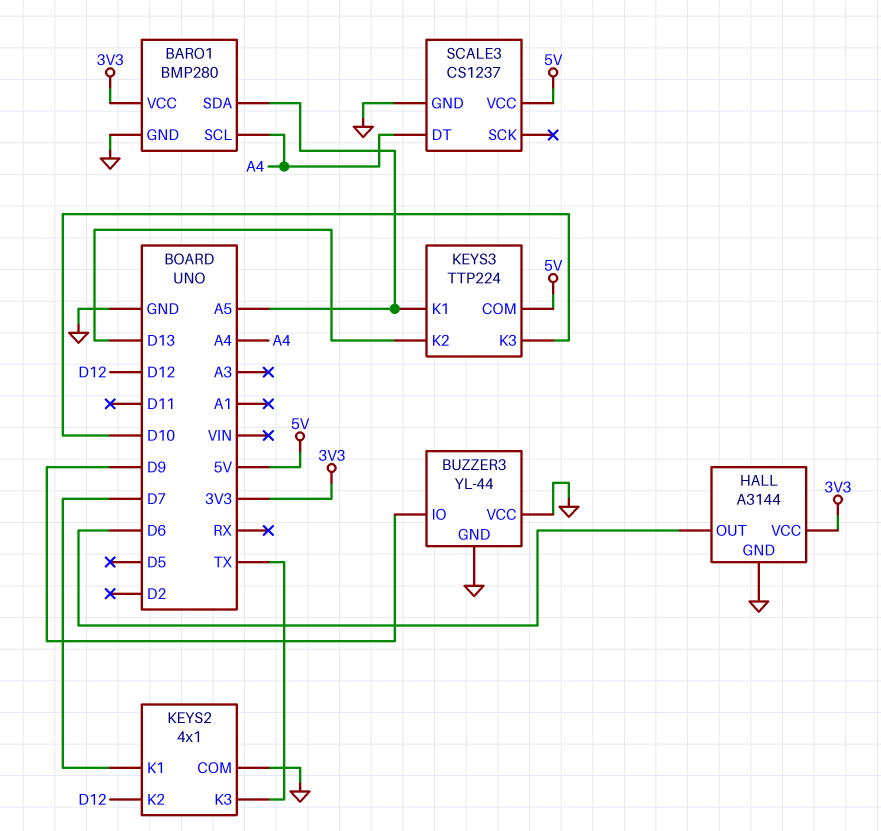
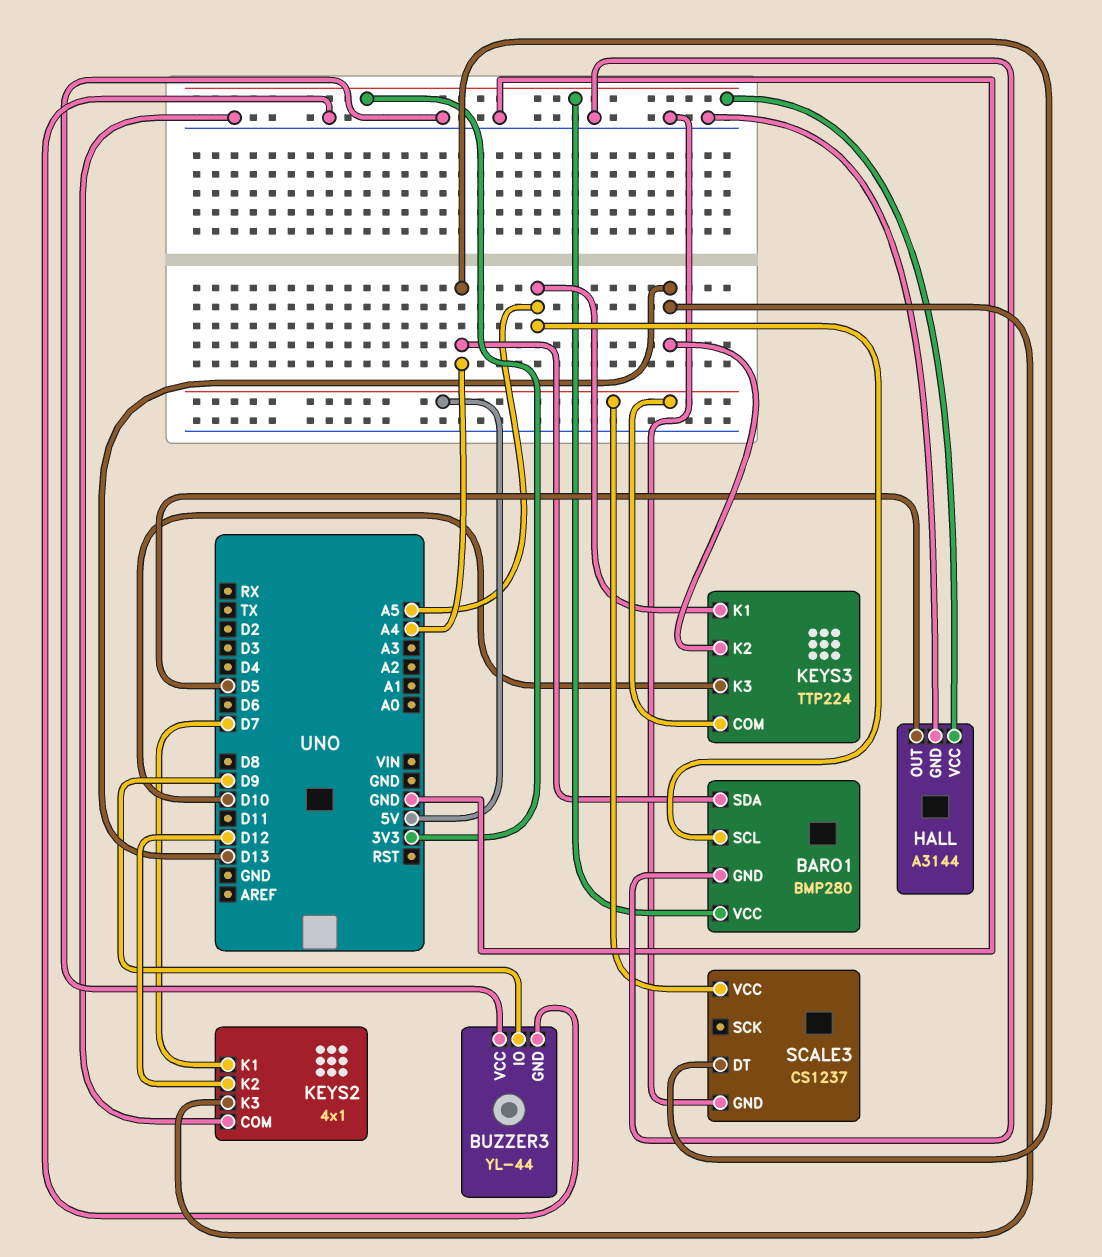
BARO1 pin SCL: A4 -> A5
BARO1 pin SDA: A5 -> A4
HALL pin OUT: D6 -> D5
KEYS2 pin K3: TX -> D13

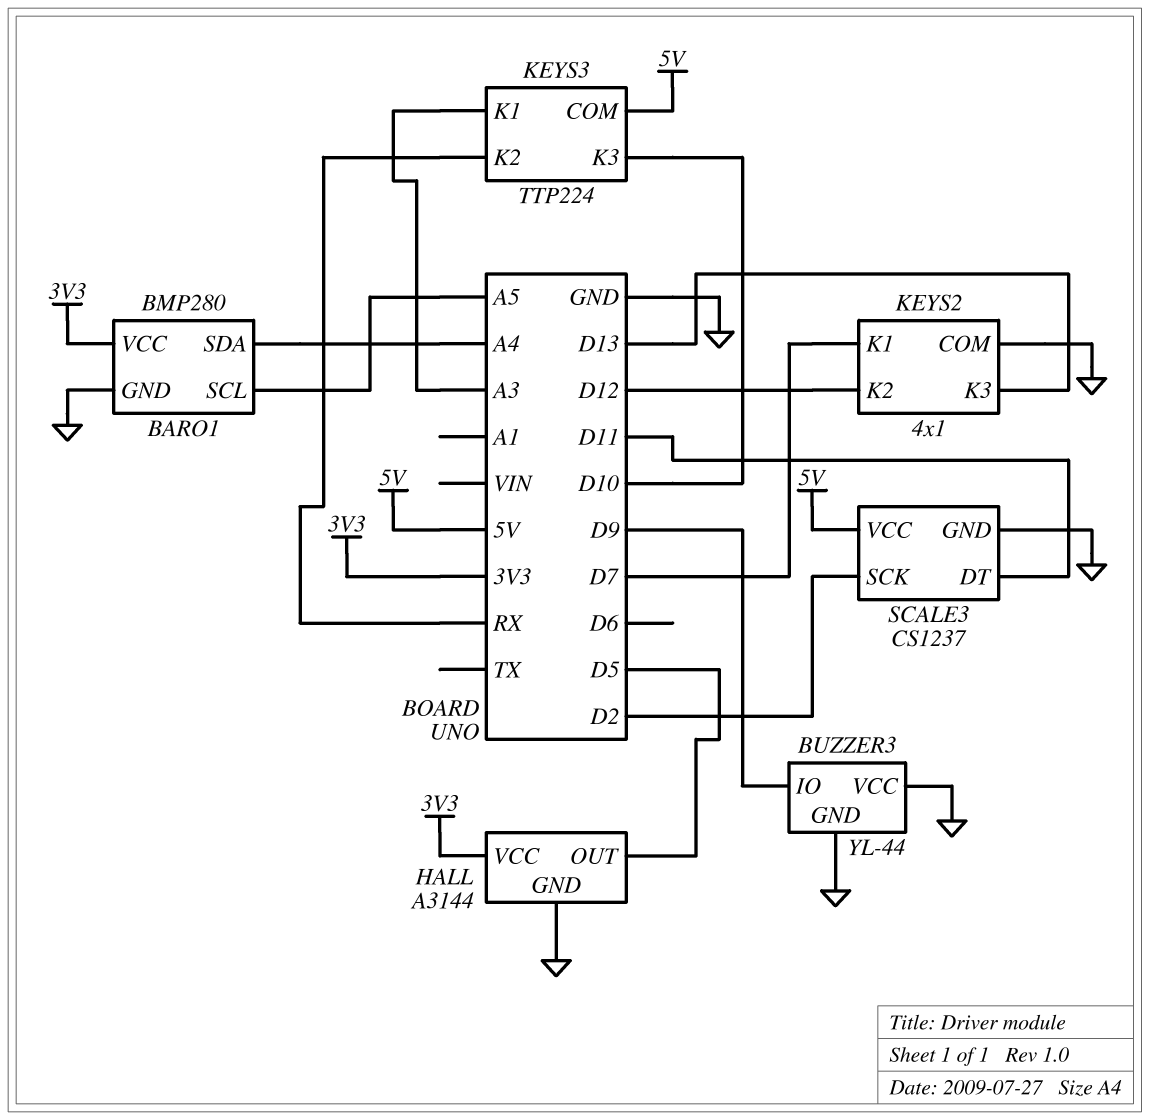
KEYS3 pin K1: A5 -> A3
KEYS3 pin K2: D13 -> RX
SCALE3 pin DT: A4 -> D11
SCALE3 pin SCK: none -> D2

